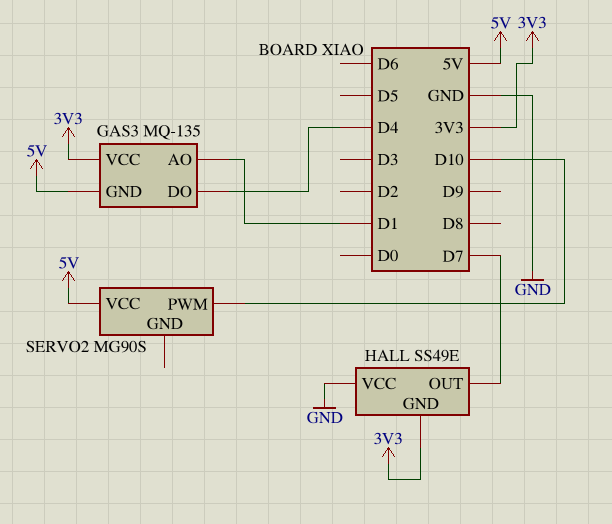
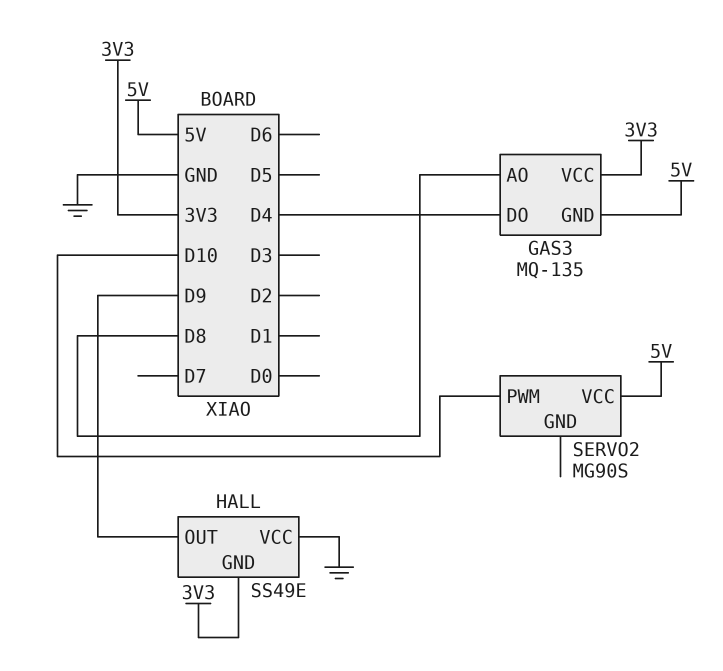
GAS3 pin AO: D1 -> D8
HALL pin OUT: D7 -> D9

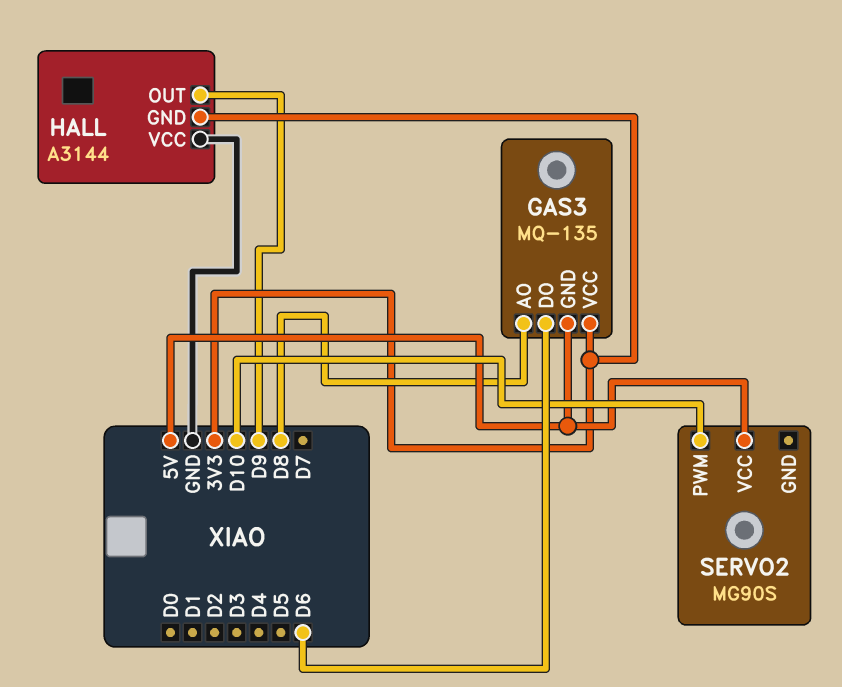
GAS3 pin DO: D4 -> D6
HALL: SS49E -> A3144

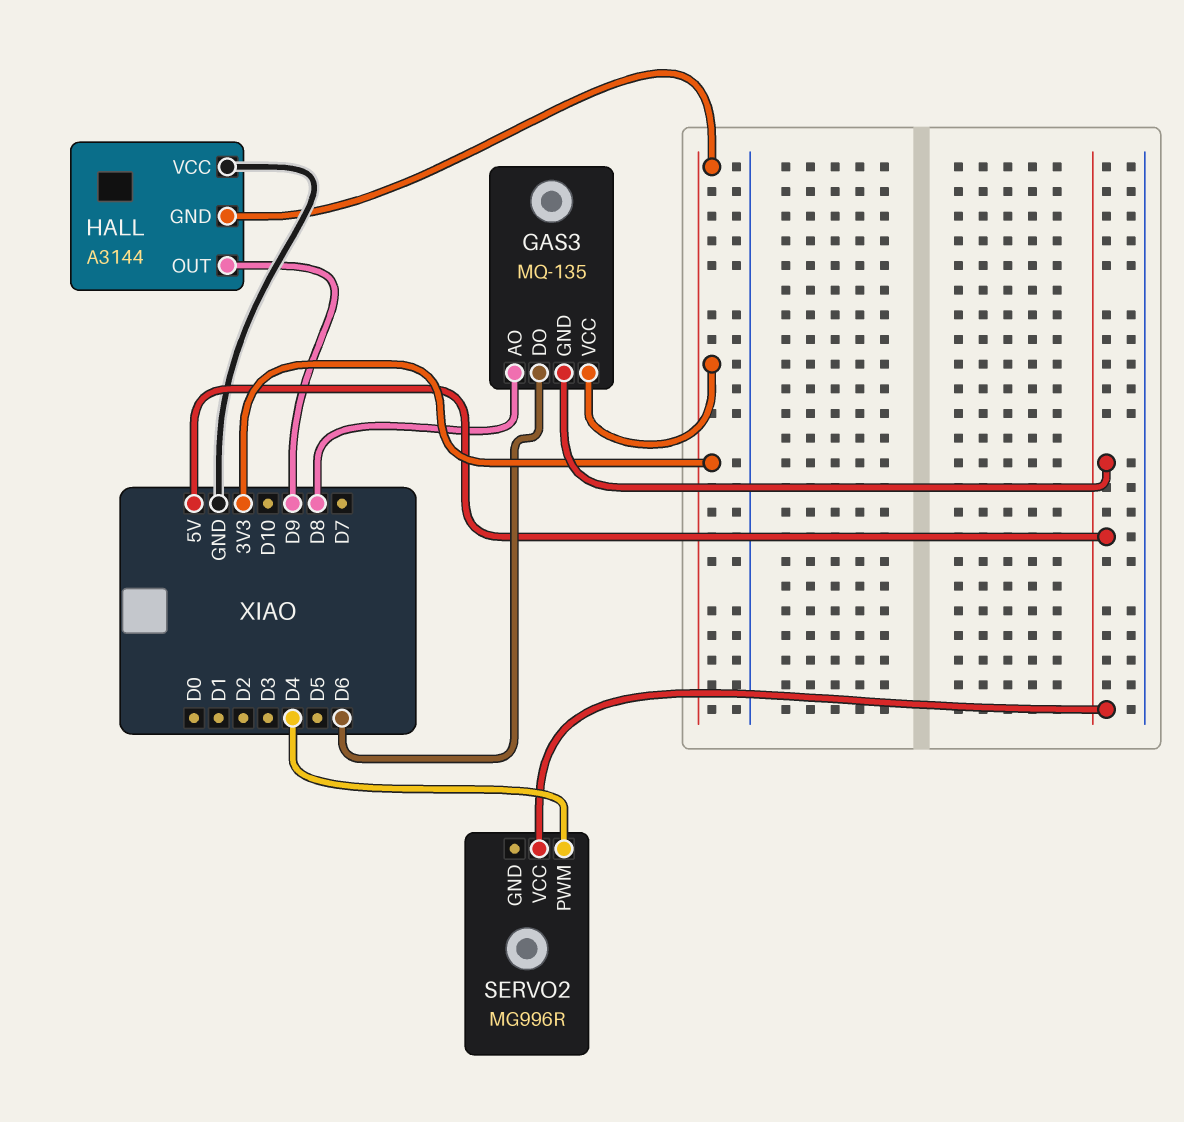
SERVO2: MG90S -> MG996R
SERVO2 pin PWM: D10 -> D4

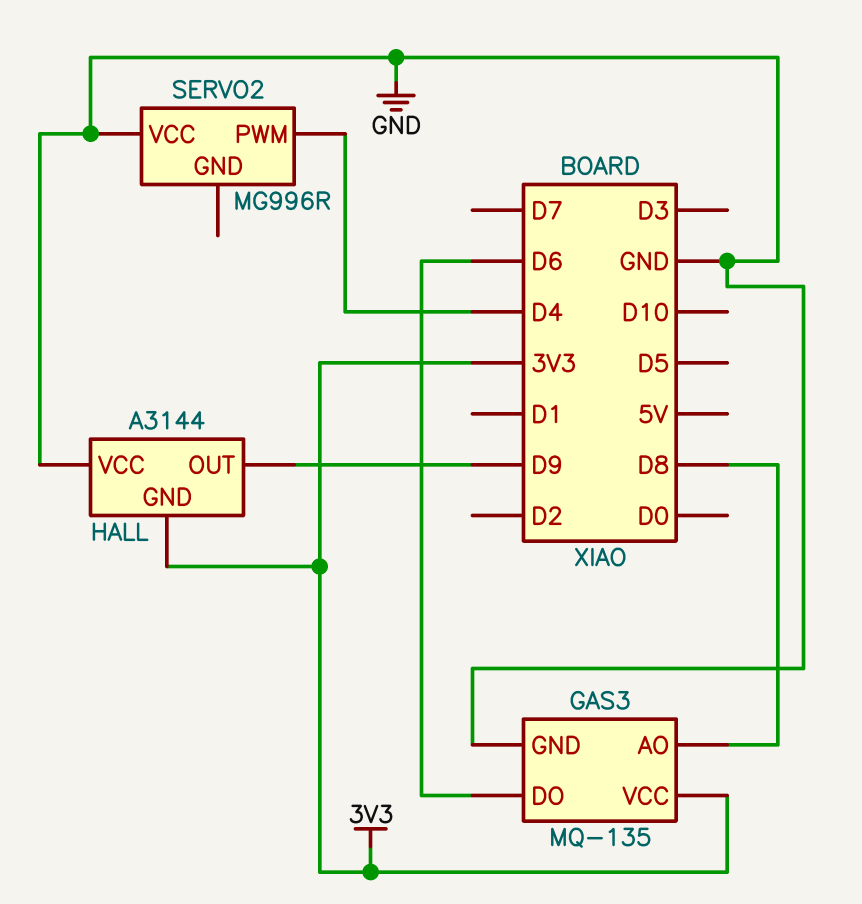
GAS3 pin GND: 5V -> GND
SERVO2 pin VCC: 5V -> GND

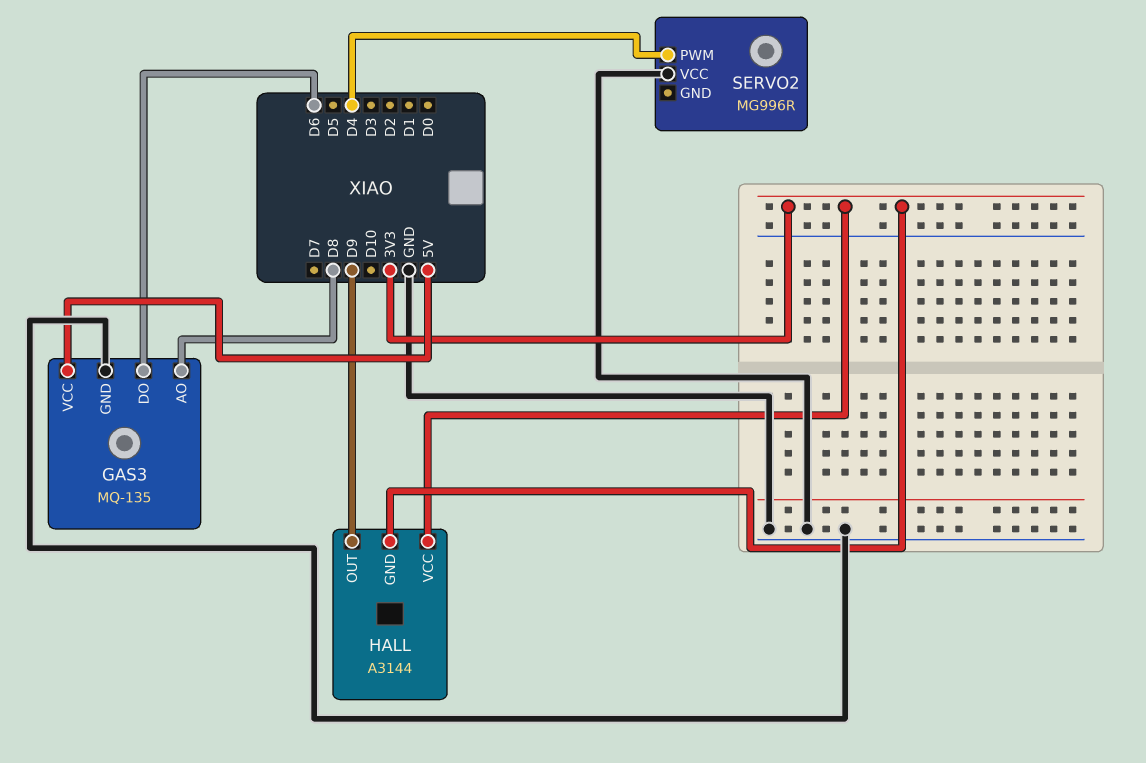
GAS3 pin VCC: 3V3 -> 5V
HALL pin VCC: GND -> 3V3

